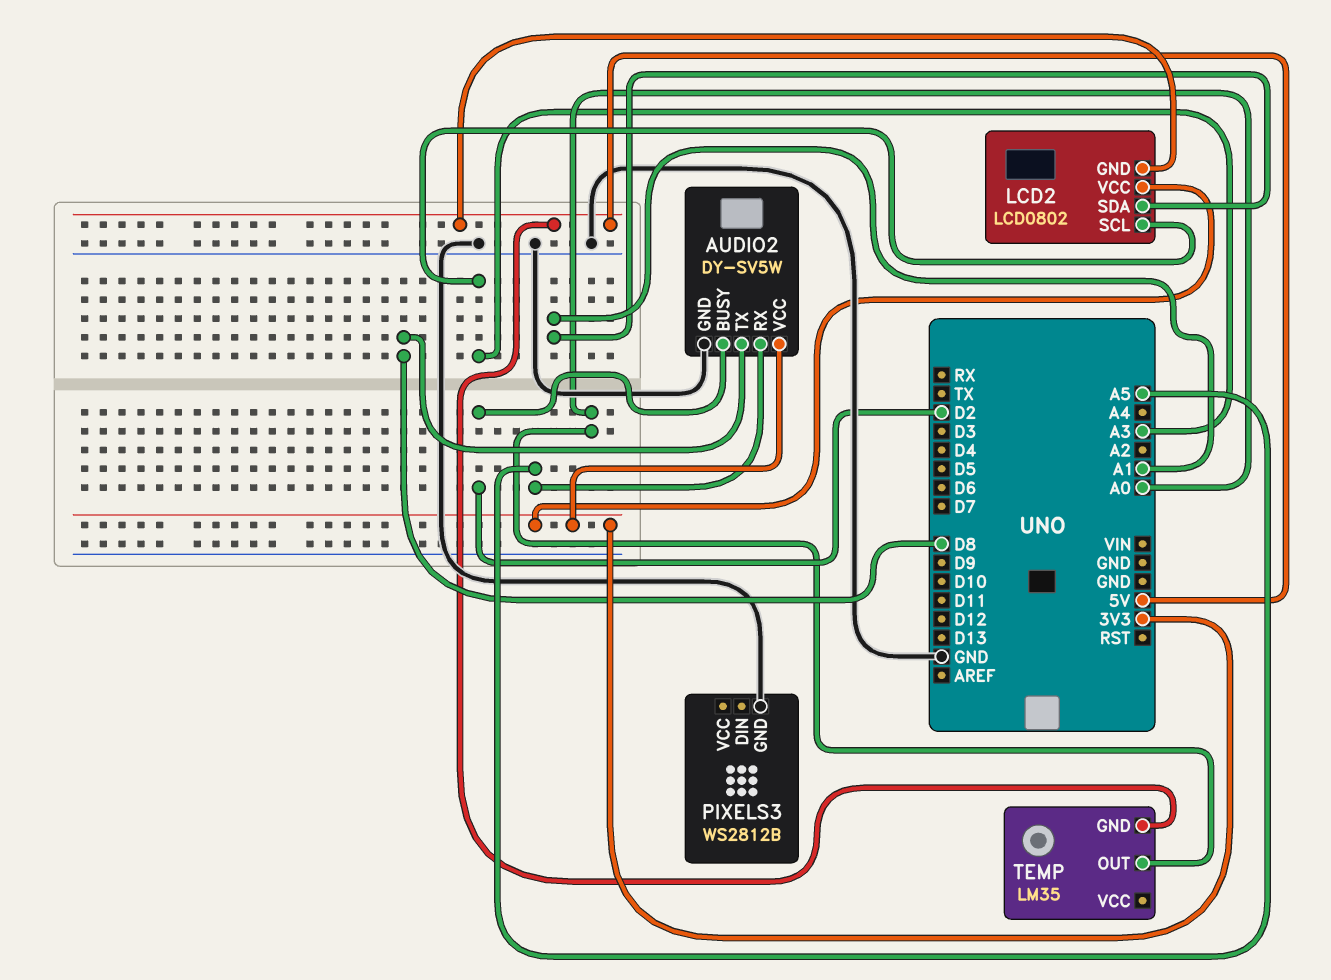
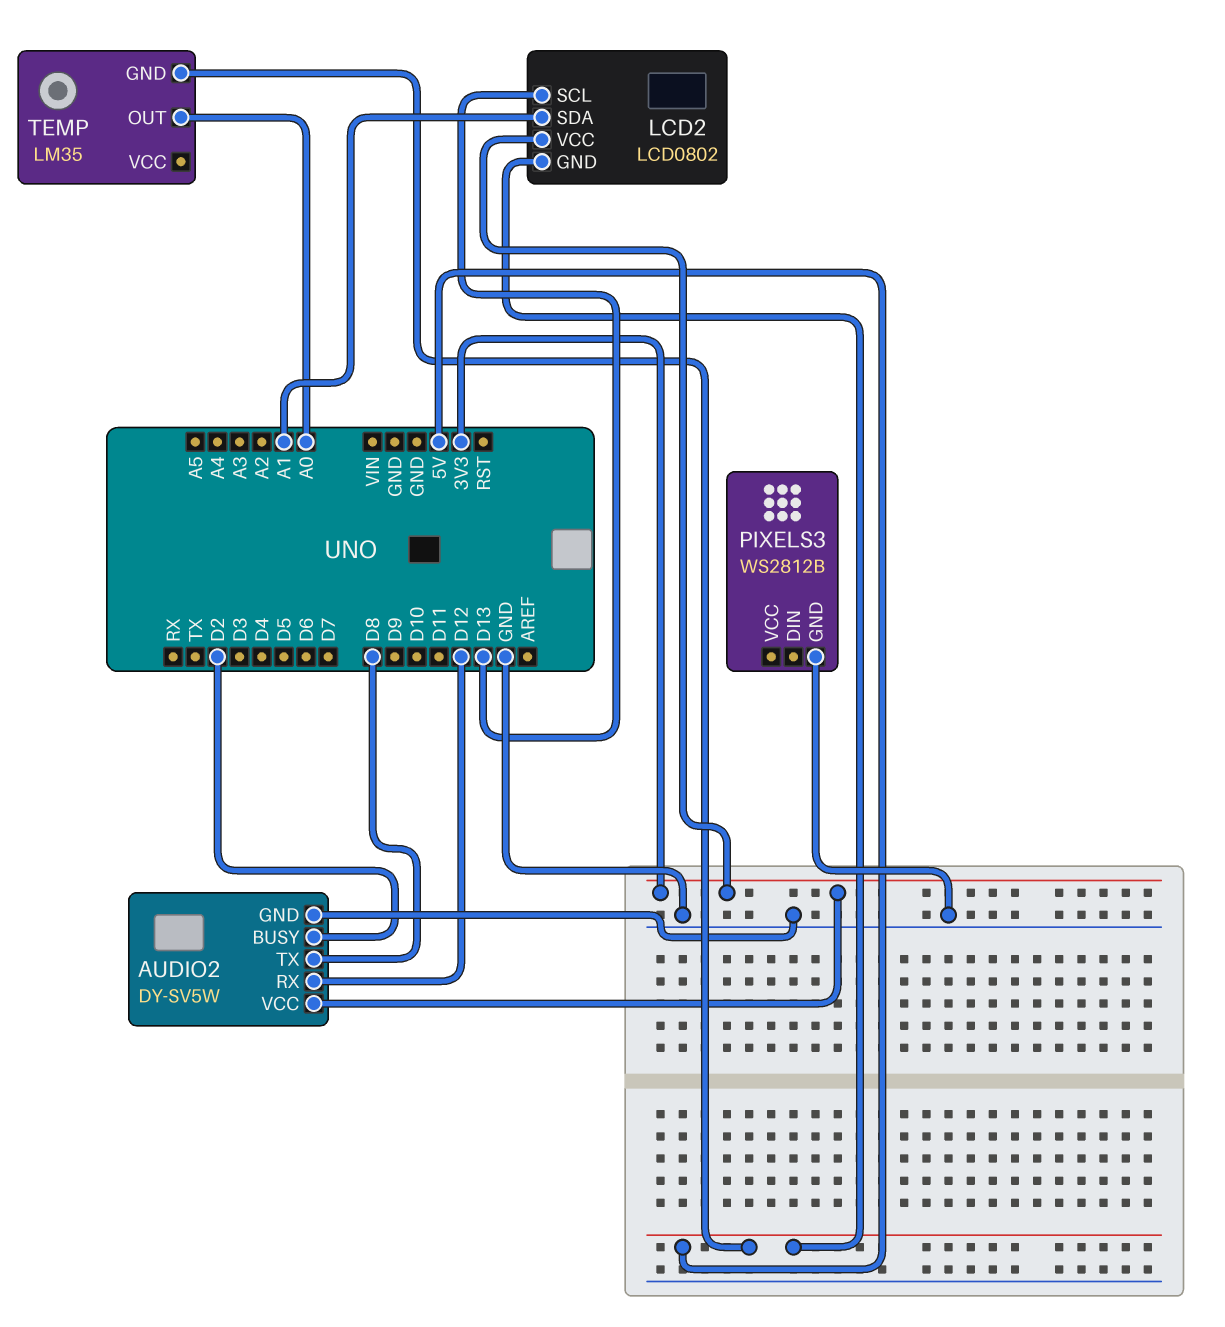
AUDIO2 pin RX: A5 -> D12
LCD2 pin SCL: A3 -> D13

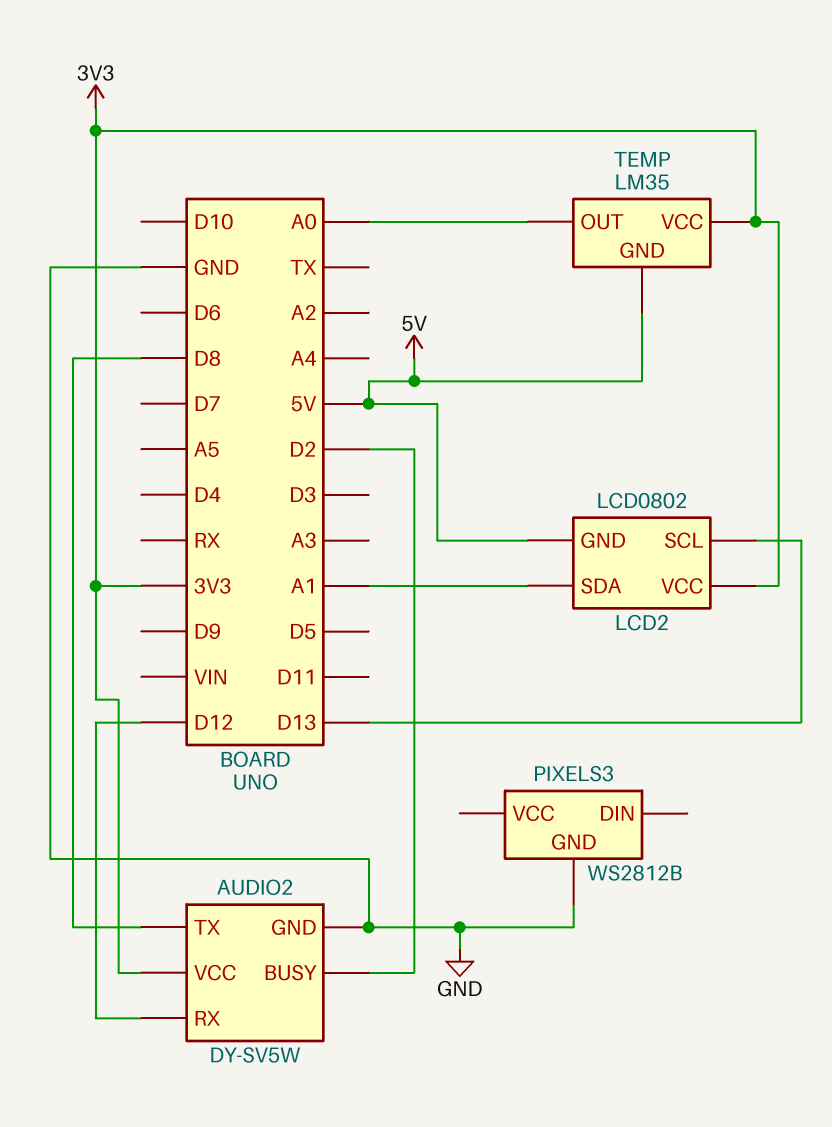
TEMP pin VCC: none -> 3V3

